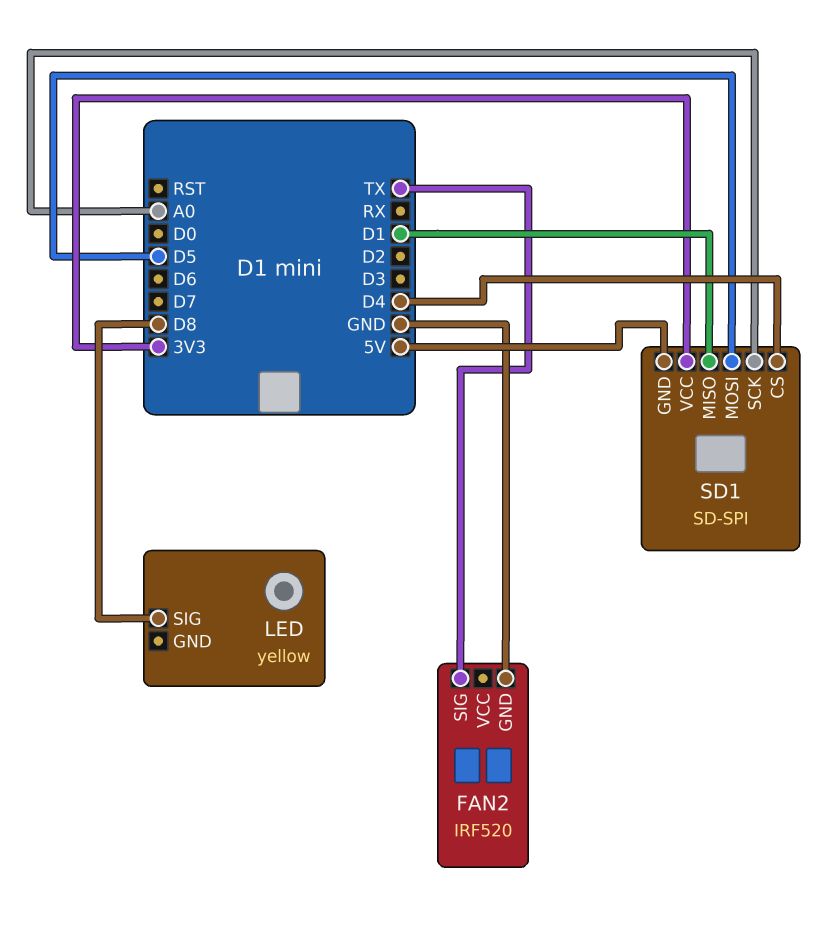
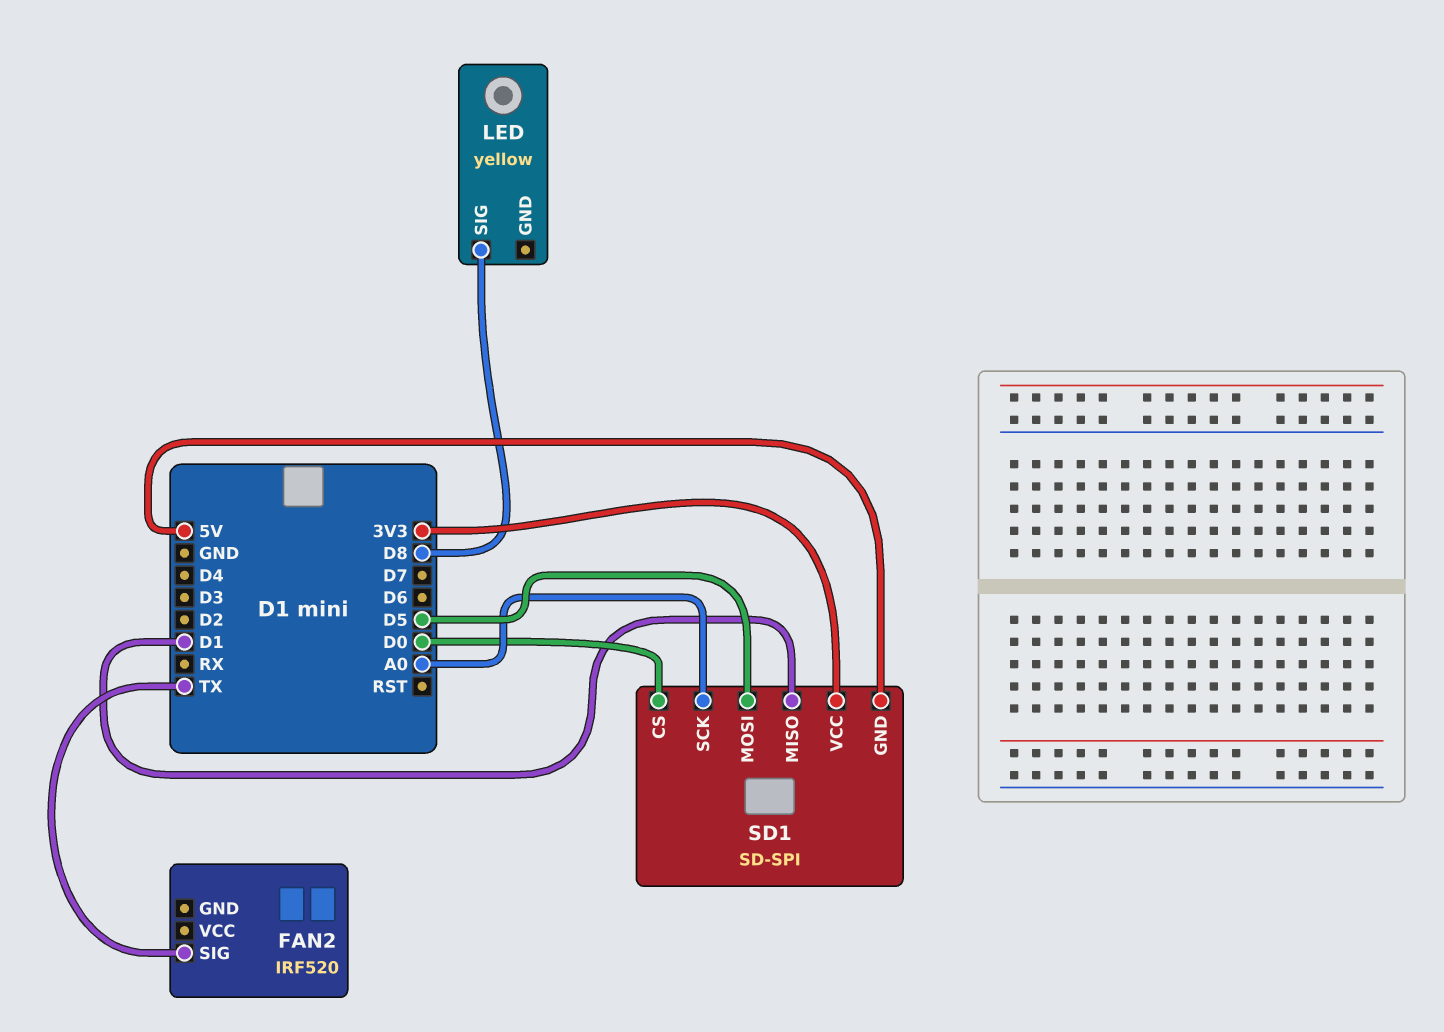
FAN2 pin GND: GND -> none
SD1 pin CS: D4 -> D0

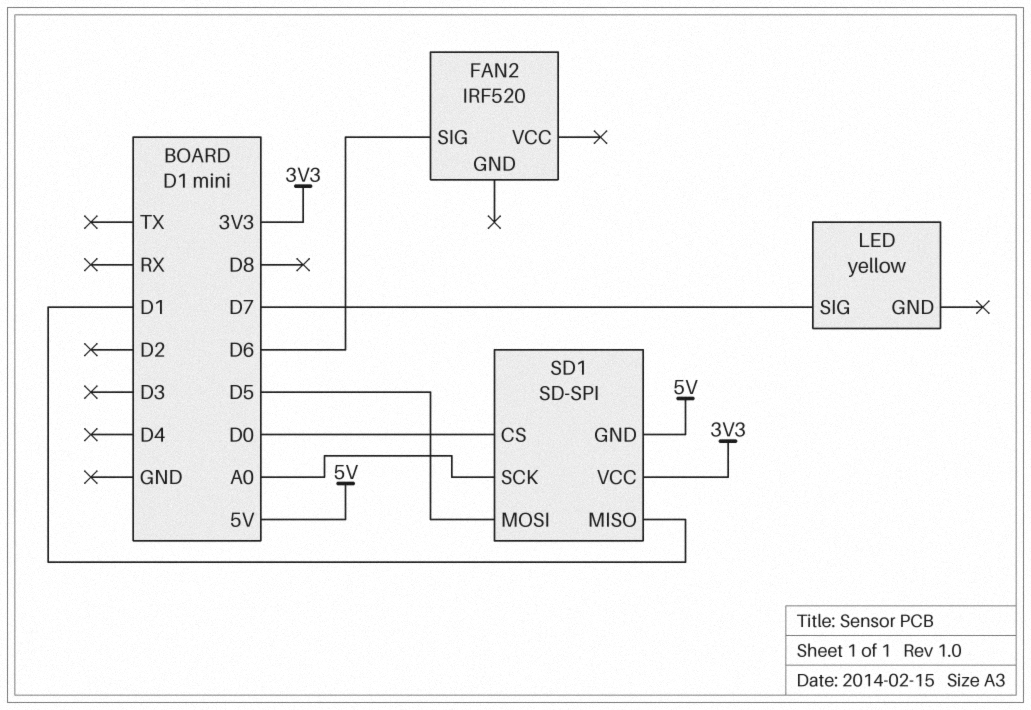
FAN2 pin SIG: TX -> D6
LED pin SIG: D8 -> D7

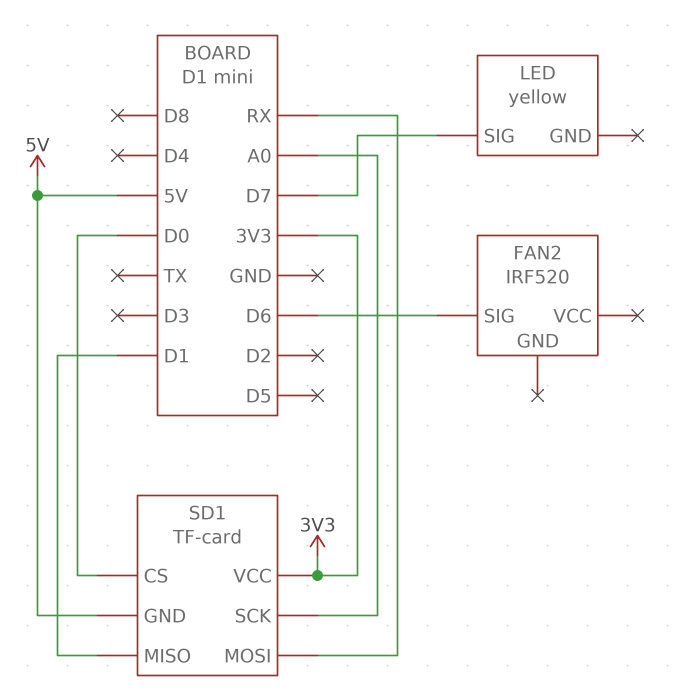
SD1: SD-SPI -> TF-card
SD1 pin MOSI: D5 -> RX

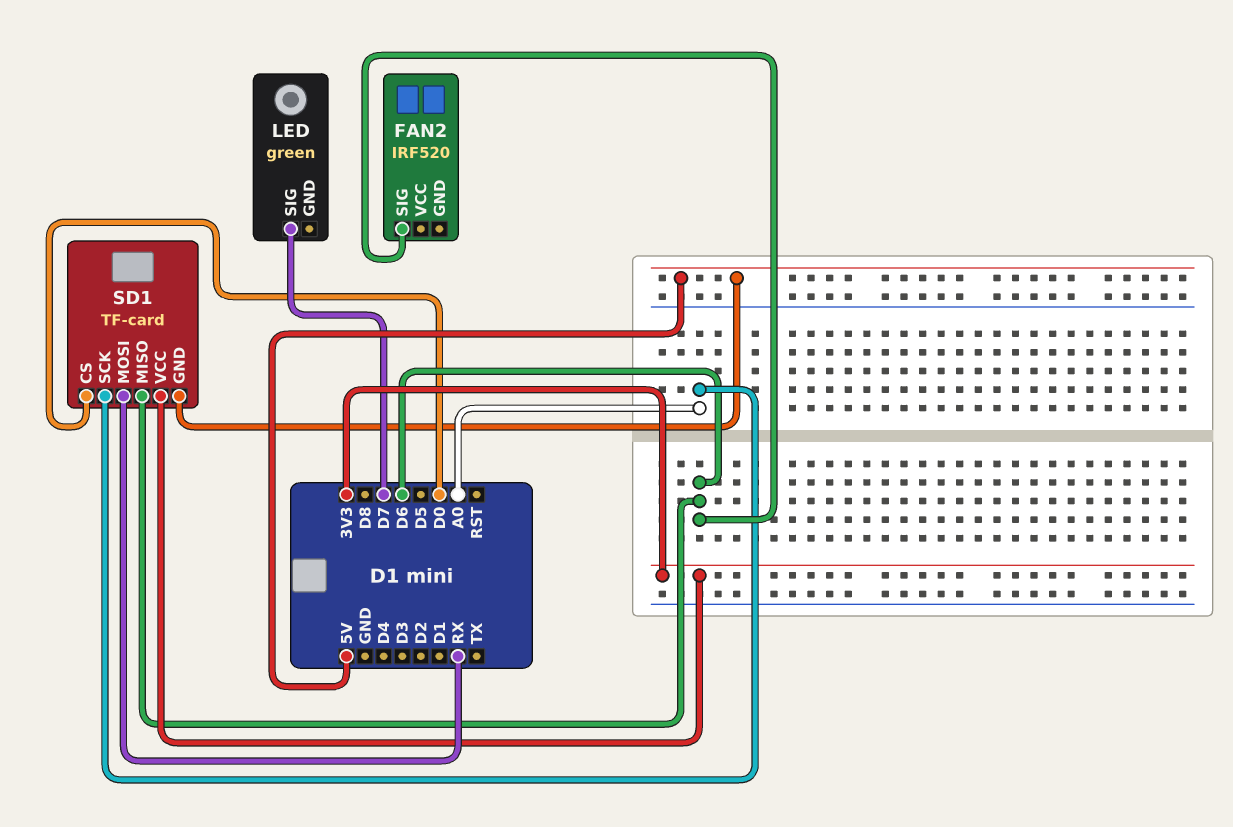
LED: yellow -> green
SD1 pin MISO: D1 -> D6

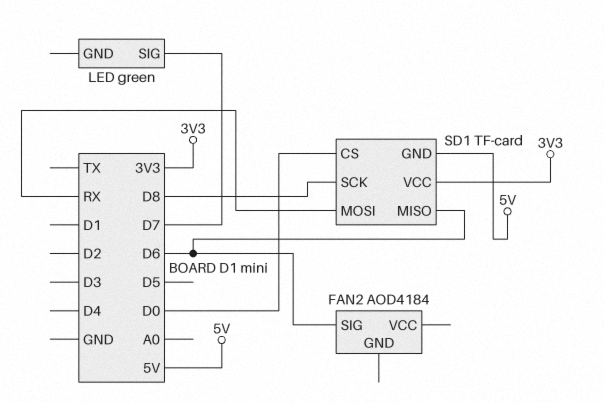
FAN2: IRF520 -> AOD4184
SD1 pin SCK: A0 -> D8

